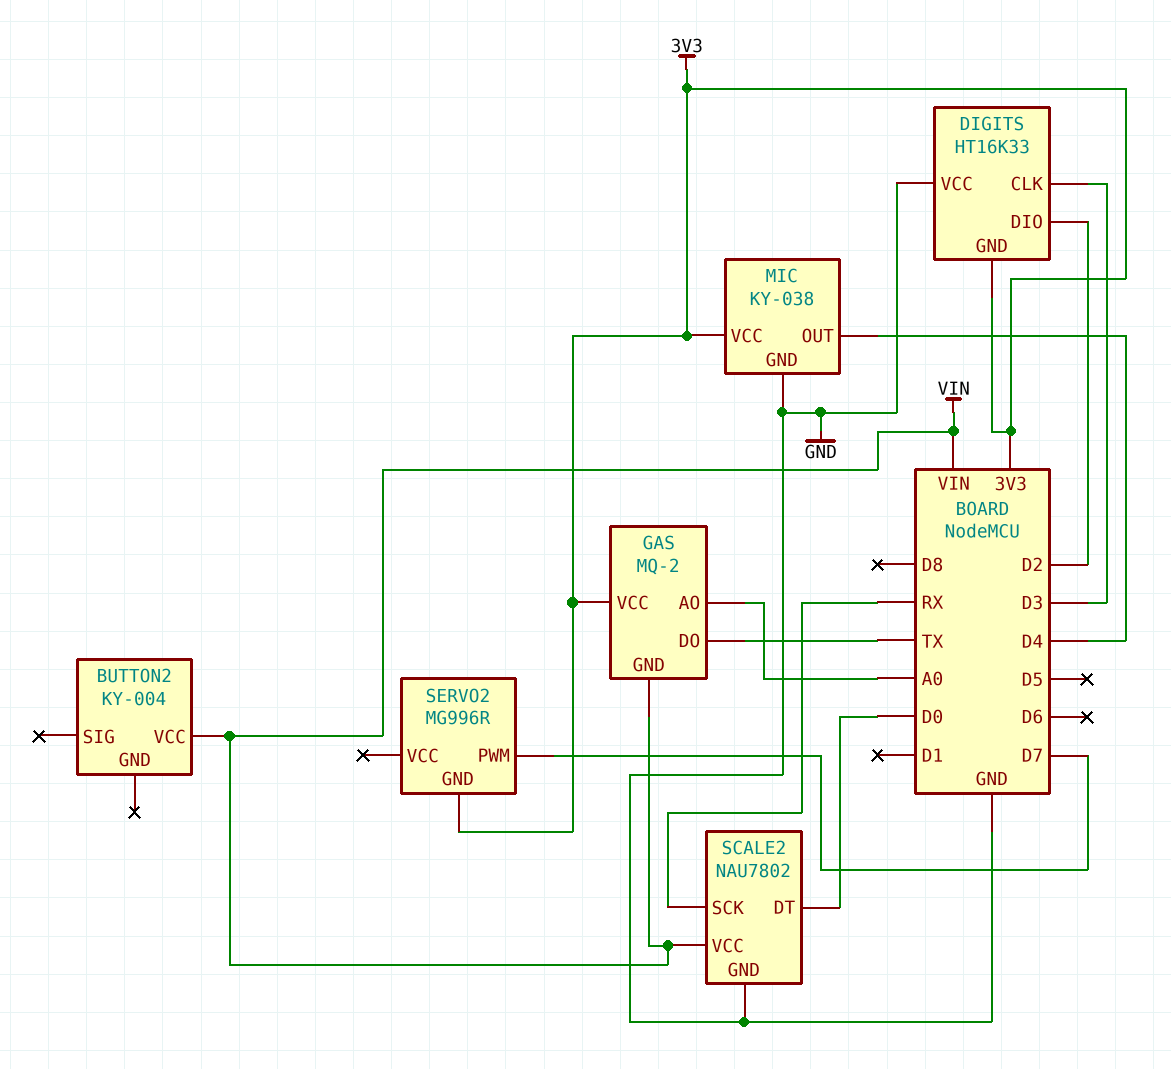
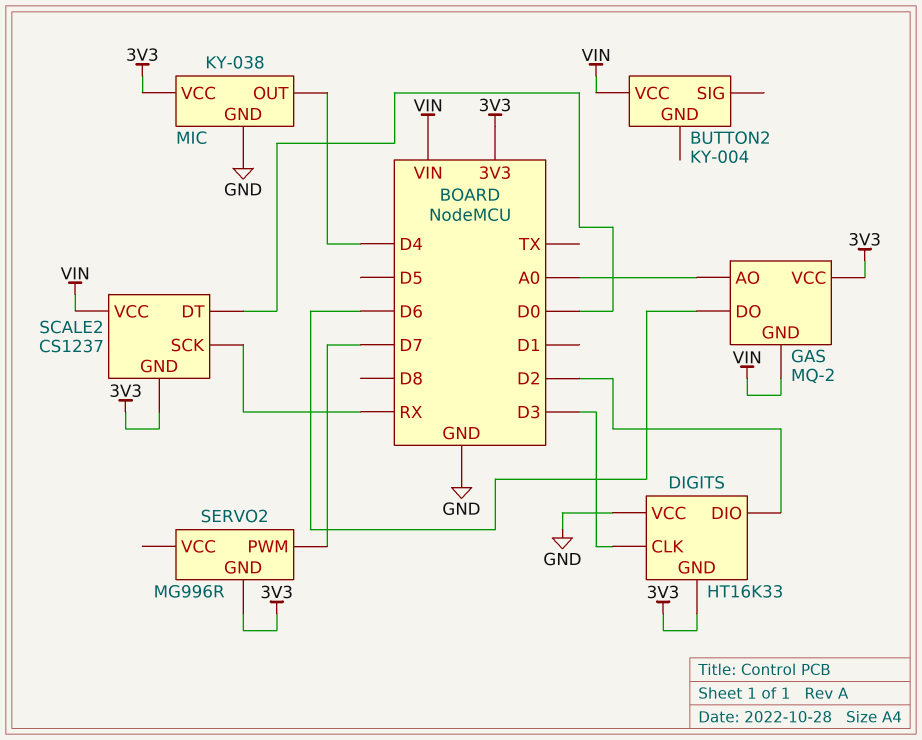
GAS pin DO: TX -> D6
SCALE2: NAU7802 -> CS1237
SCALE2 pin GND: GND -> 3V3

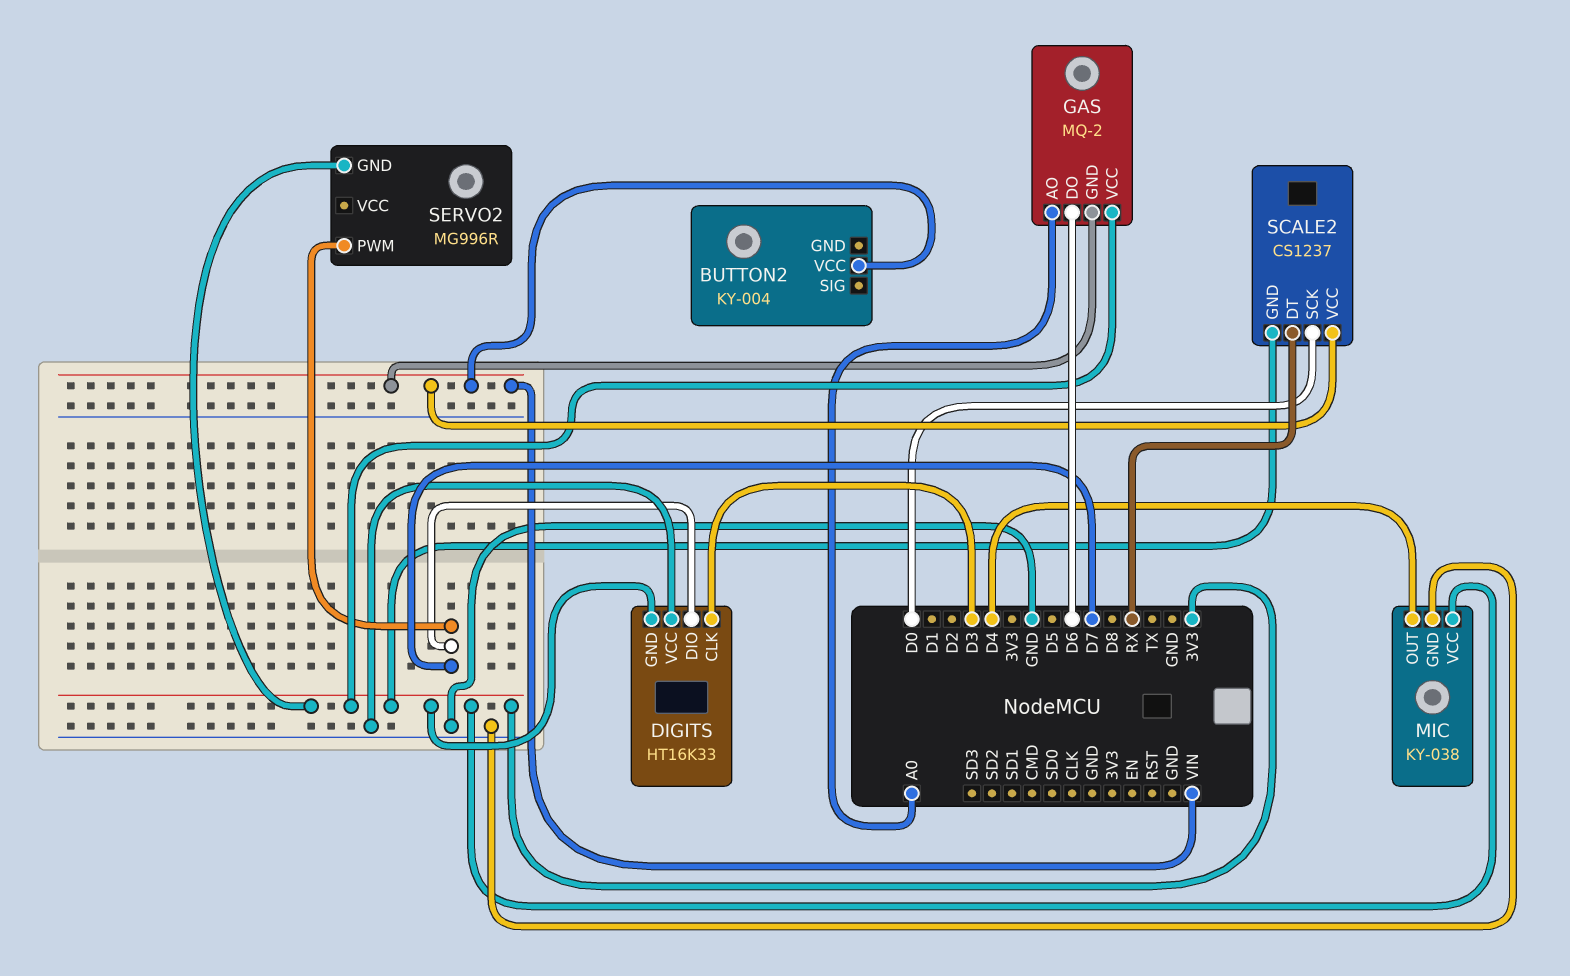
DIGITS pin DIO: D2 -> D7
SCALE2 pin DT: D0 -> RX
SCALE2 pin SCK: RX -> D0

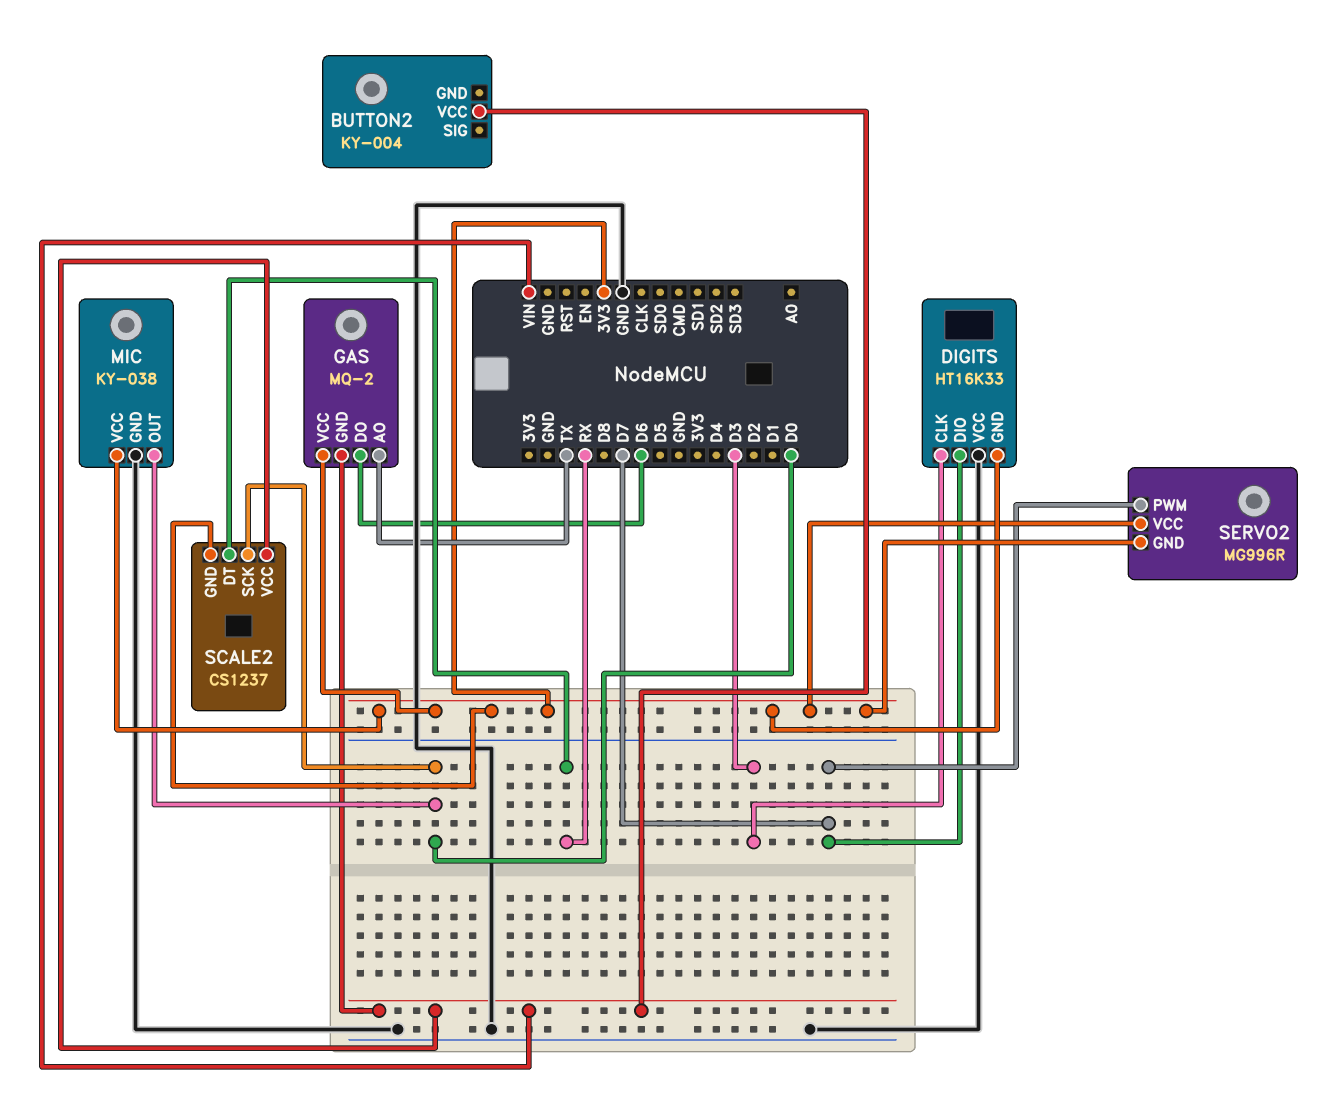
GAS pin AO: A0 -> TX
MIC pin OUT: D4 -> D0
SERVO2 pin VCC: none -> 3V3

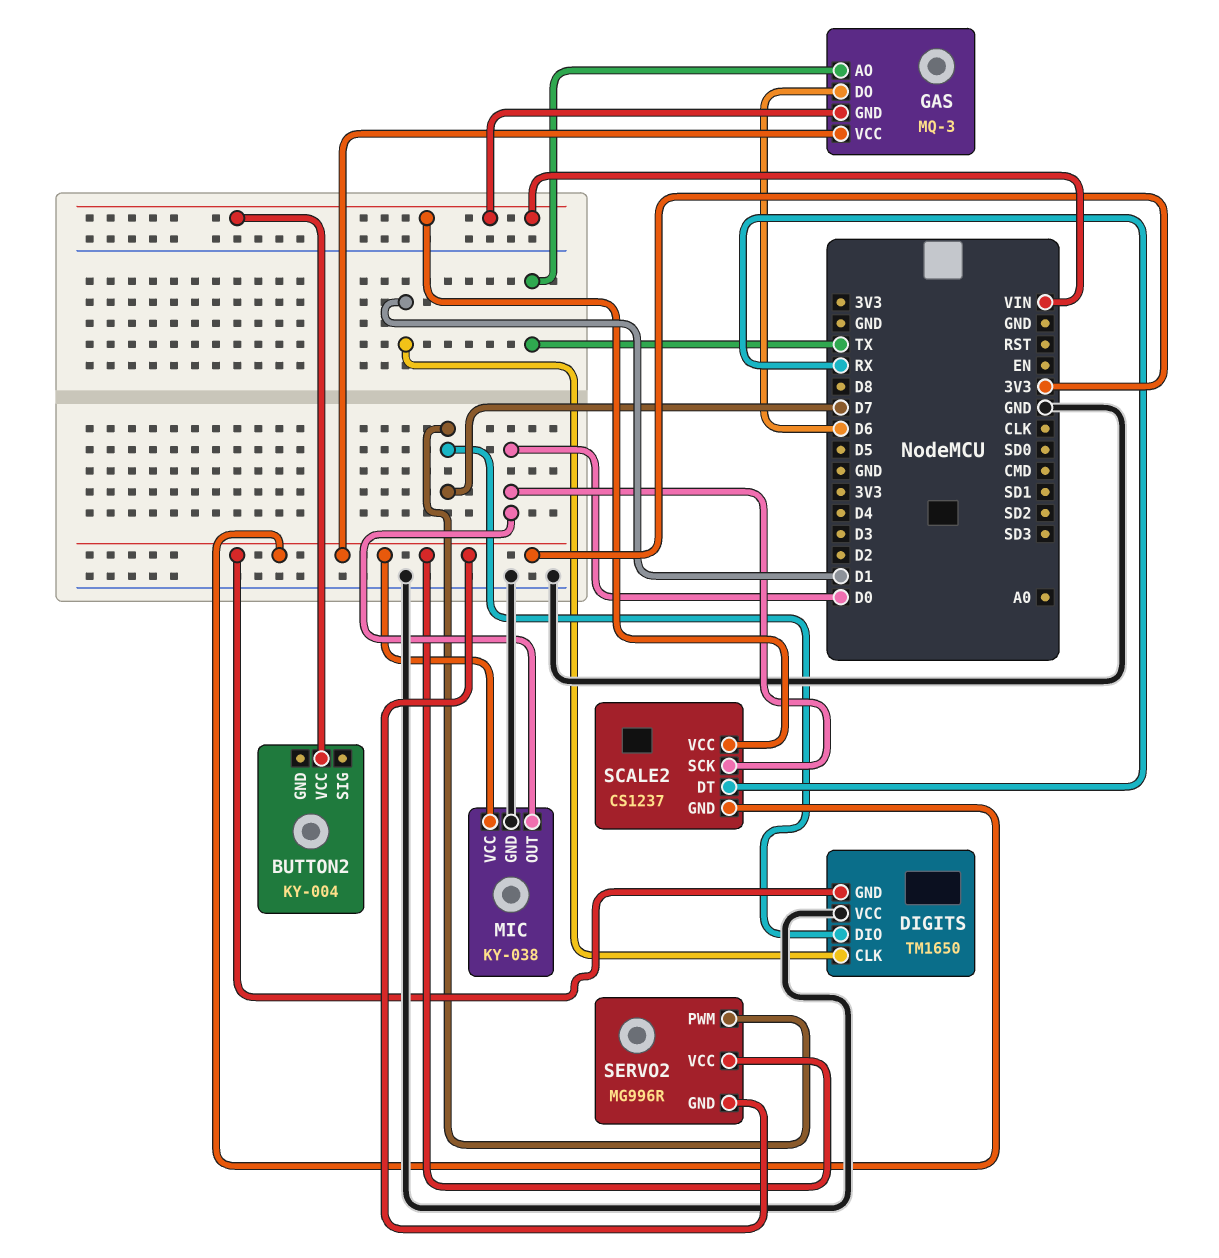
DIGITS: HT16K33 -> TM1650
DIGITS pin CLK: D3 -> D1
GAS: MQ-2 -> MQ-3

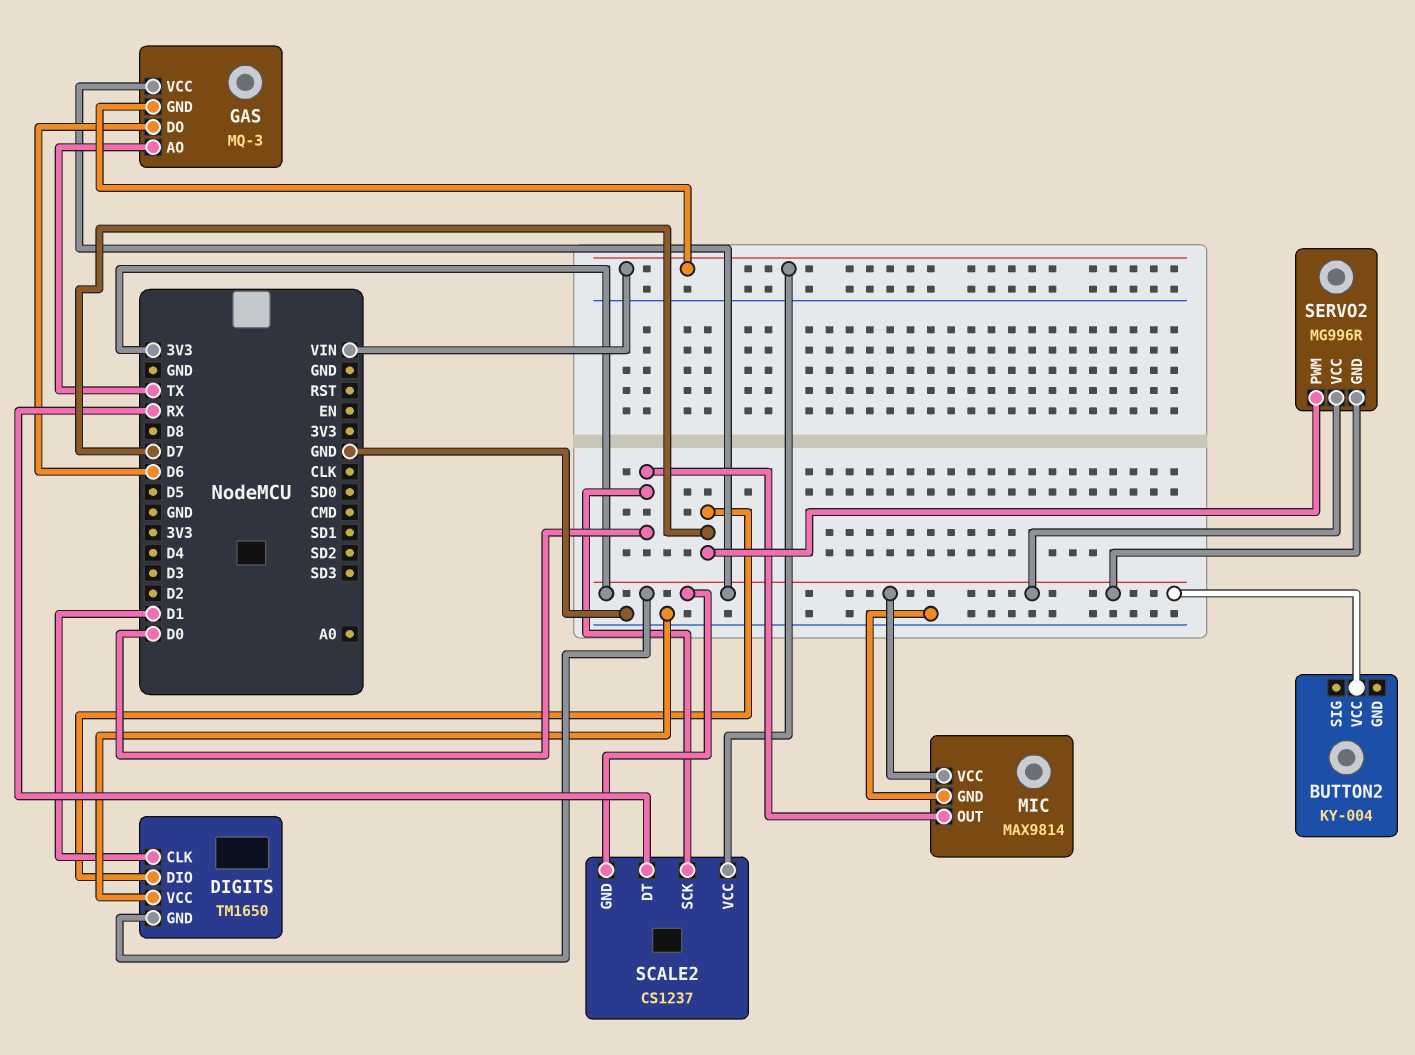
BUTTON2 pin VCC: VIN -> 3V3
MIC: KY-038 -> MAX9814

